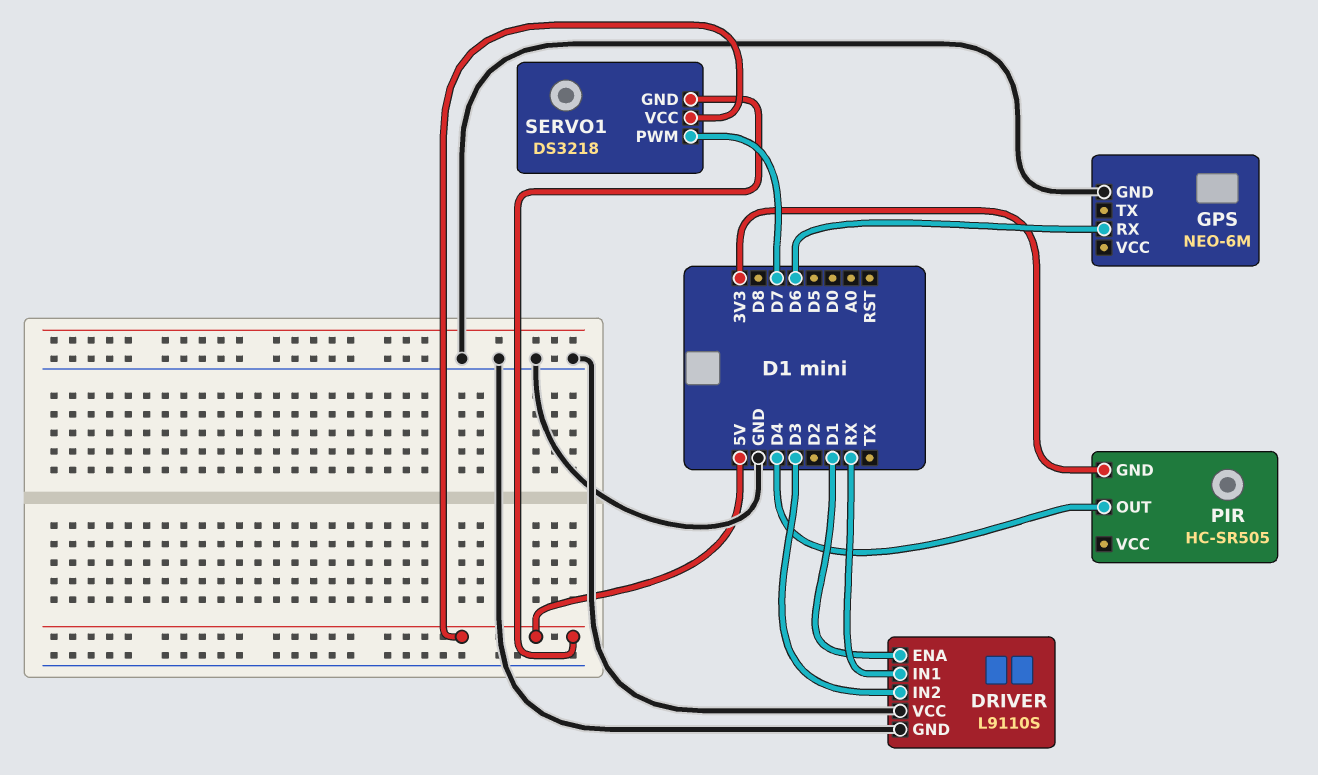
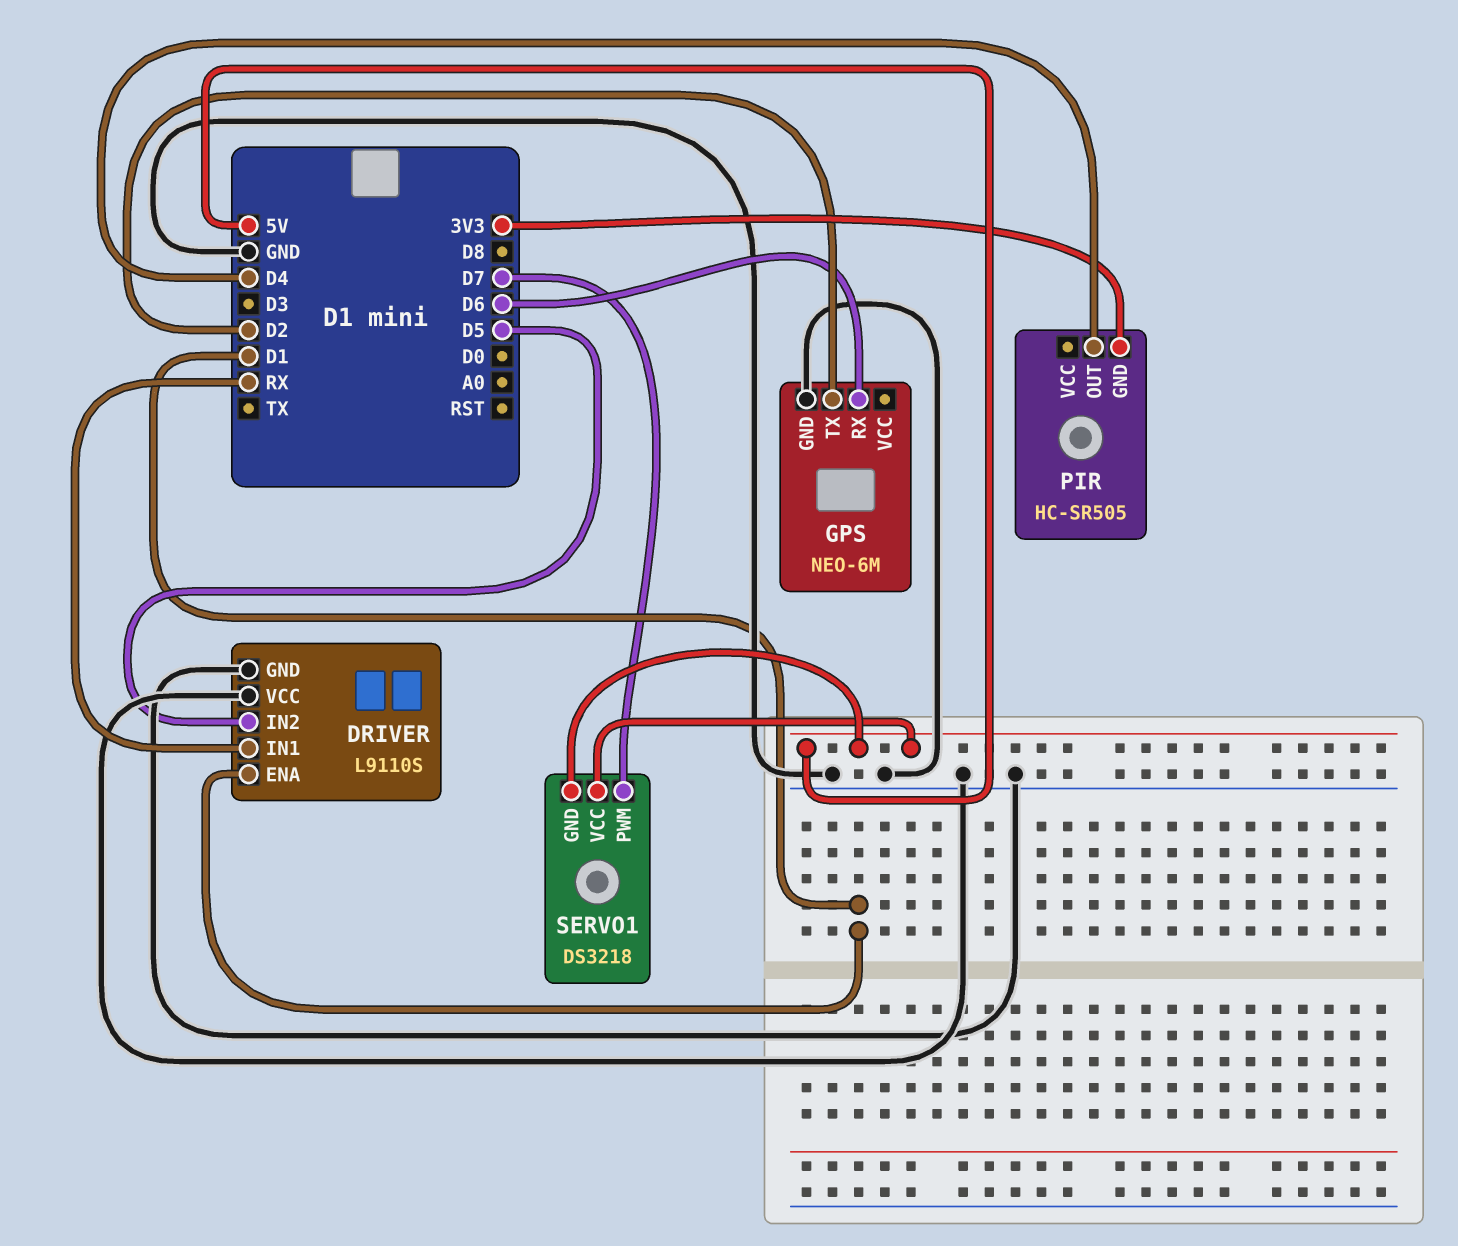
DRIVER pin IN2: D3 -> D5
GPS pin TX: none -> D2

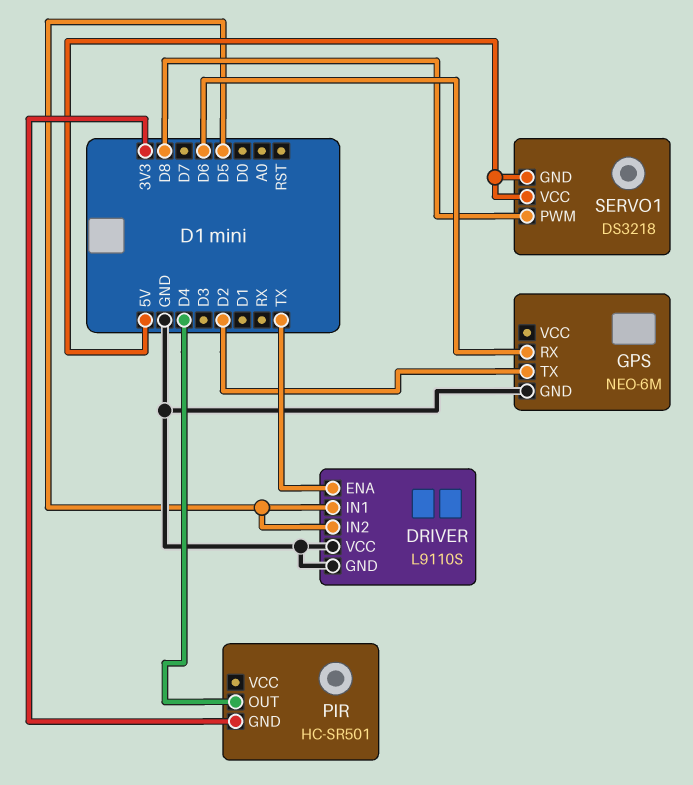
DRIVER pin ENA: D1 -> TX
DRIVER pin IN1: RX -> D5
PIR: HC-SR505 -> HC-SR501
SERVO1 pin PWM: D7 -> D8

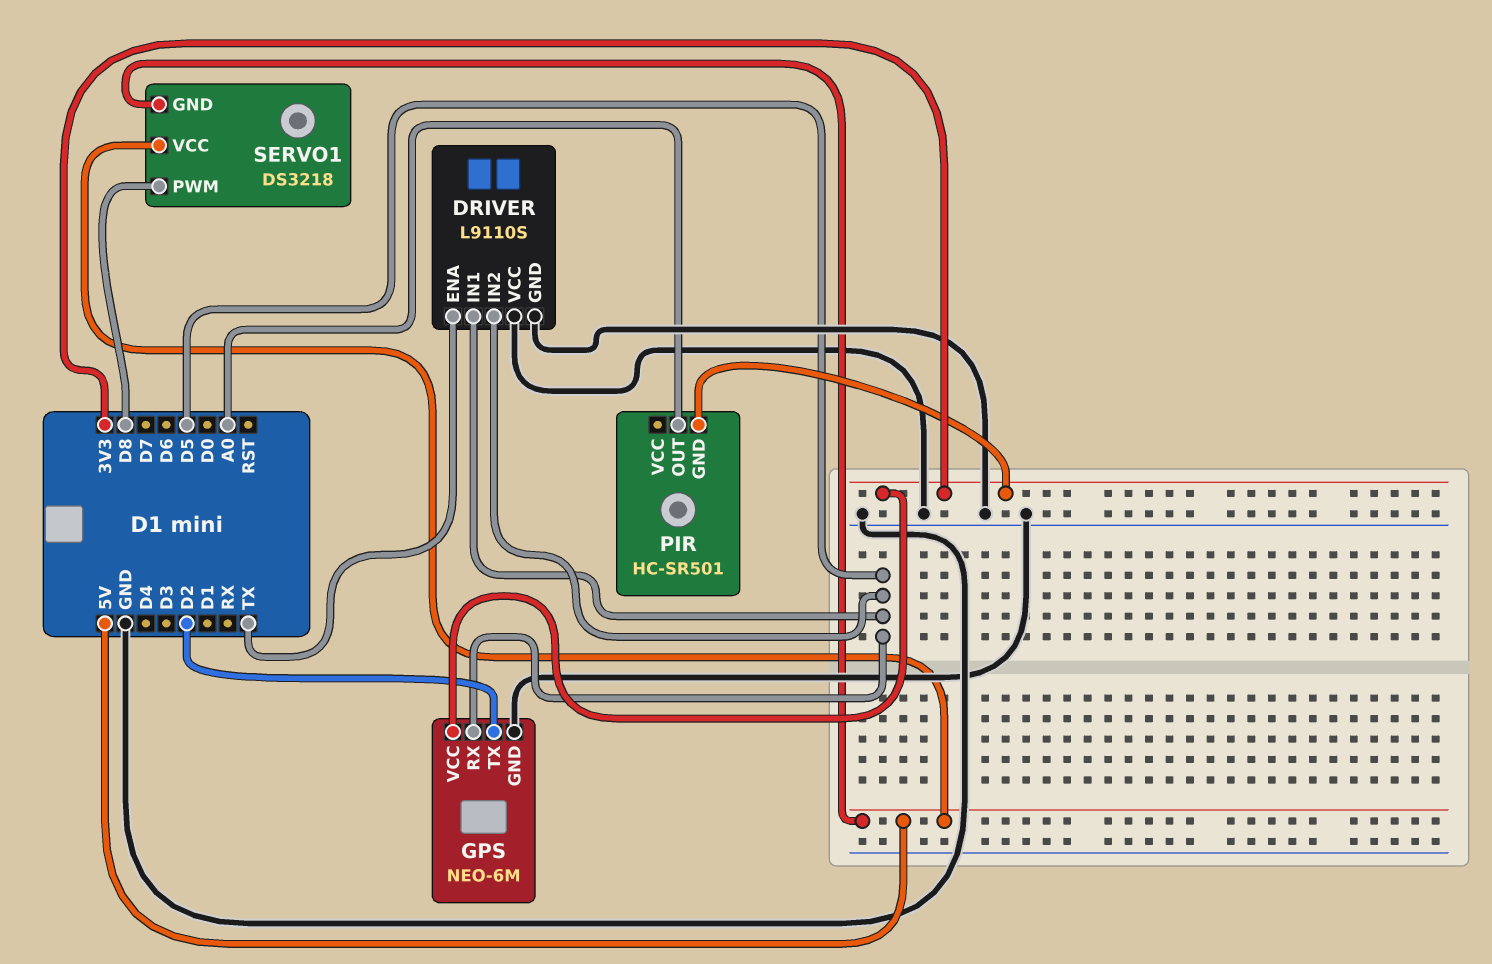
GPS pin RX: D6 -> D5
GPS pin VCC: none -> 3V3
PIR pin OUT: D4 -> A0

